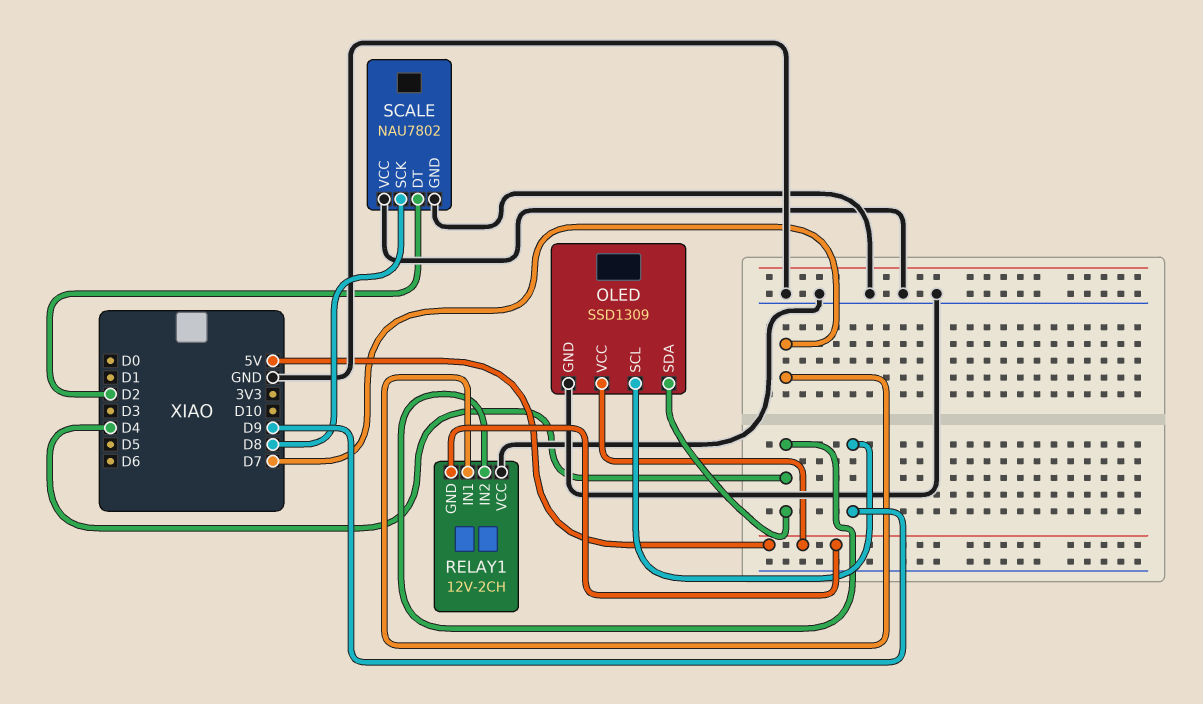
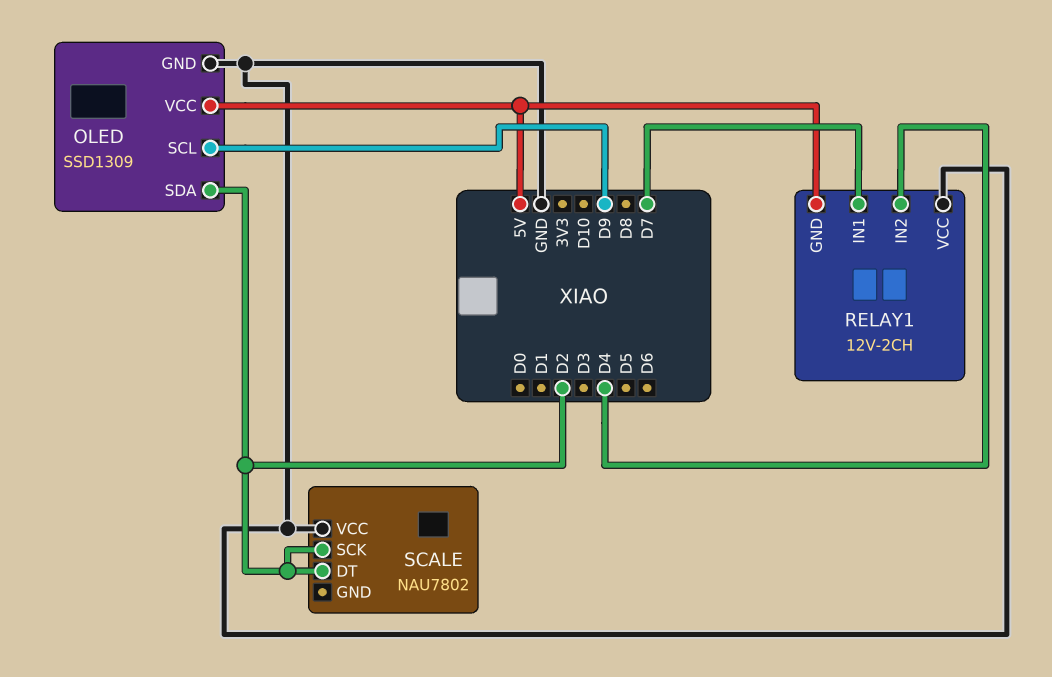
OLED pin SDA: D4 -> D2
SCALE pin GND: GND -> none
SCALE pin SCK: D8 -> D2

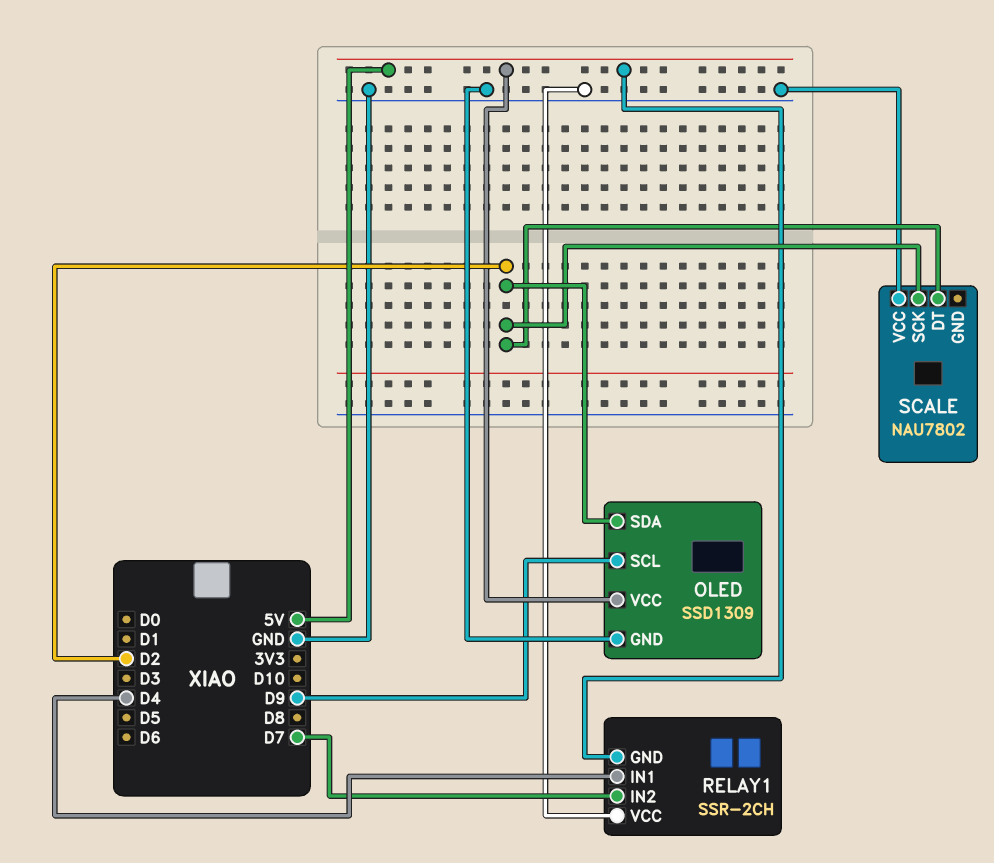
RELAY1: 12V-2CH -> SSR-2CH
RELAY1 pin IN1: D7 -> D4
RELAY1 pin IN2: D4 -> D7

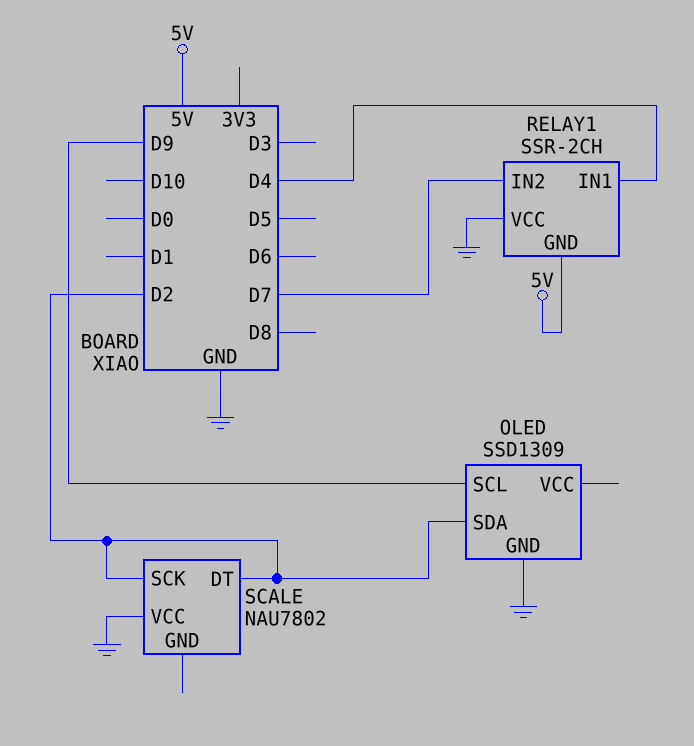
OLED pin VCC: 5V -> none

